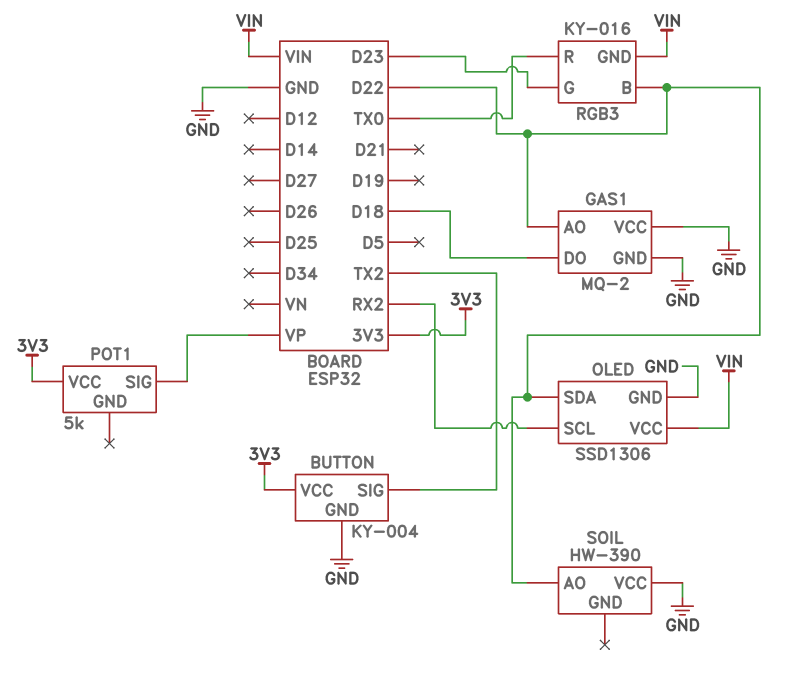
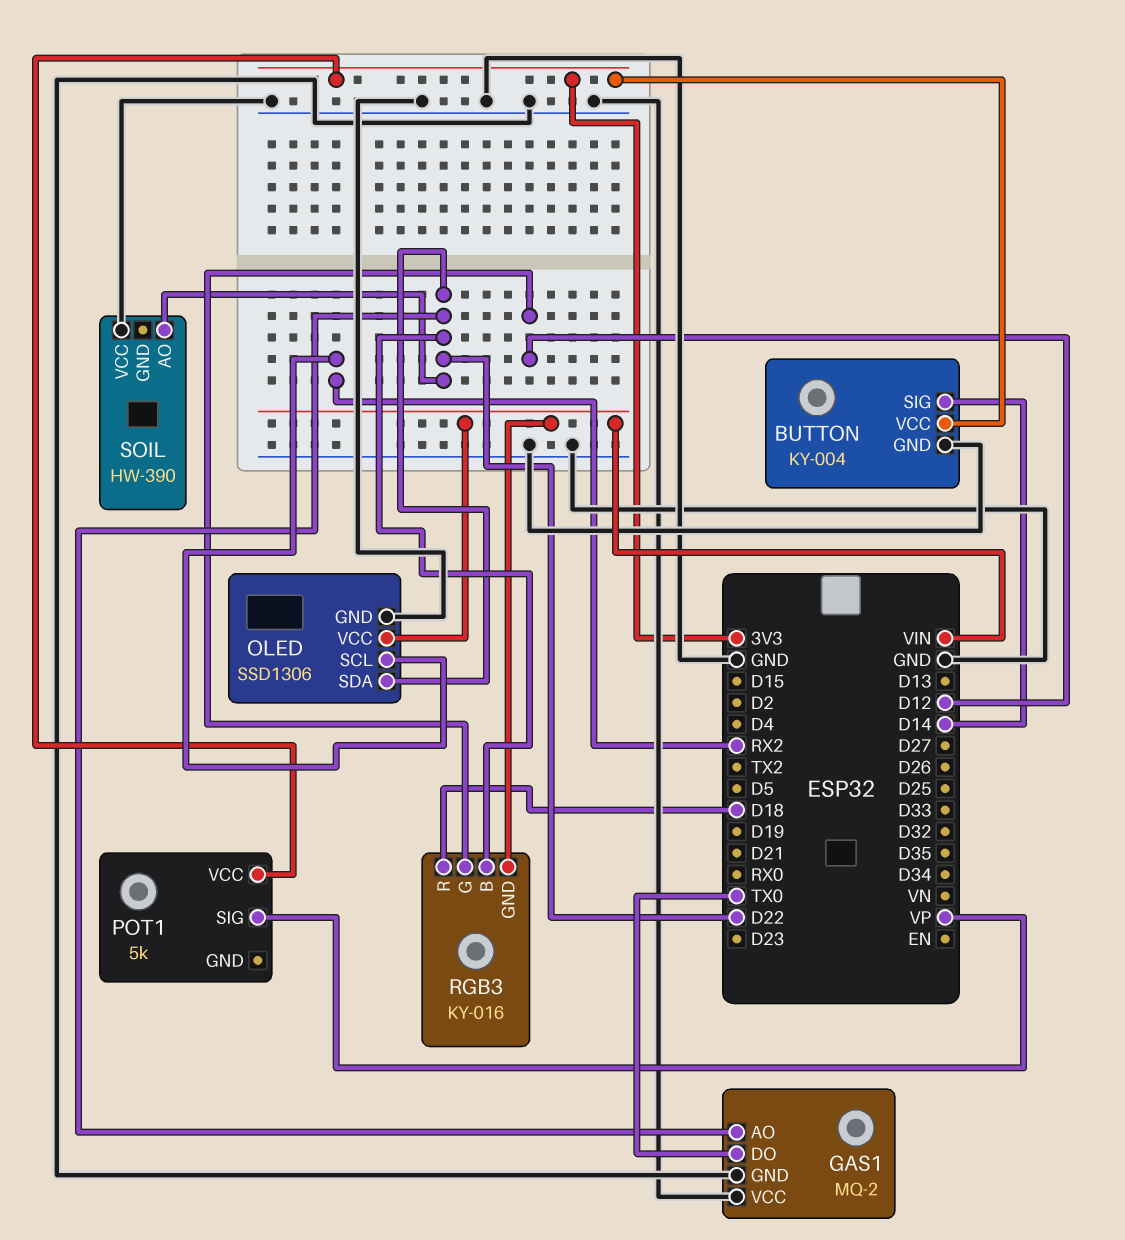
BUTTON pin SIG: TX2 -> D14
GAS1 pin DO: D18 -> TX0
RGB3 pin G: D23 -> D12
RGB3 pin R: TX0 -> D18

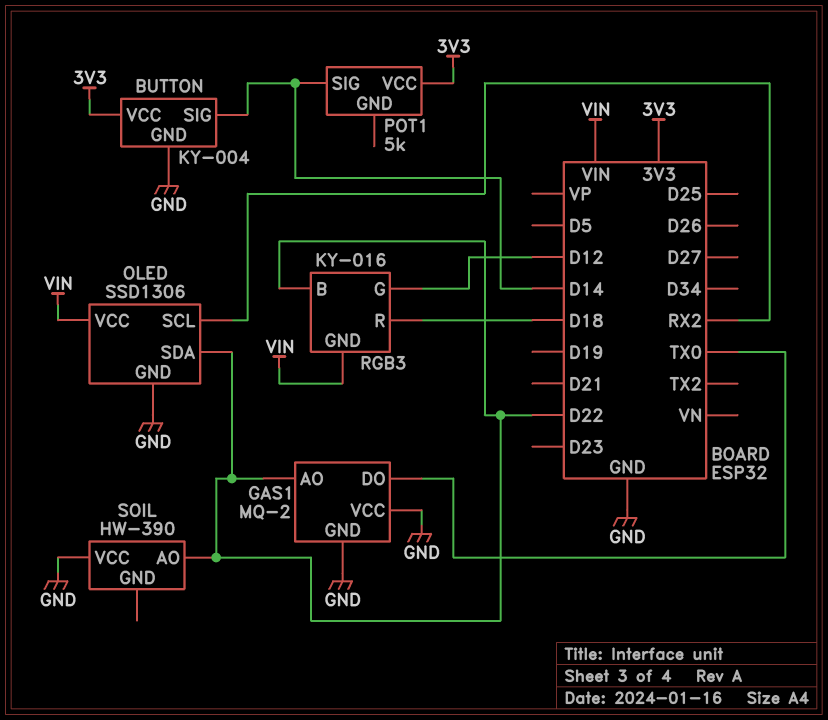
POT1 pin SIG: VP -> D14

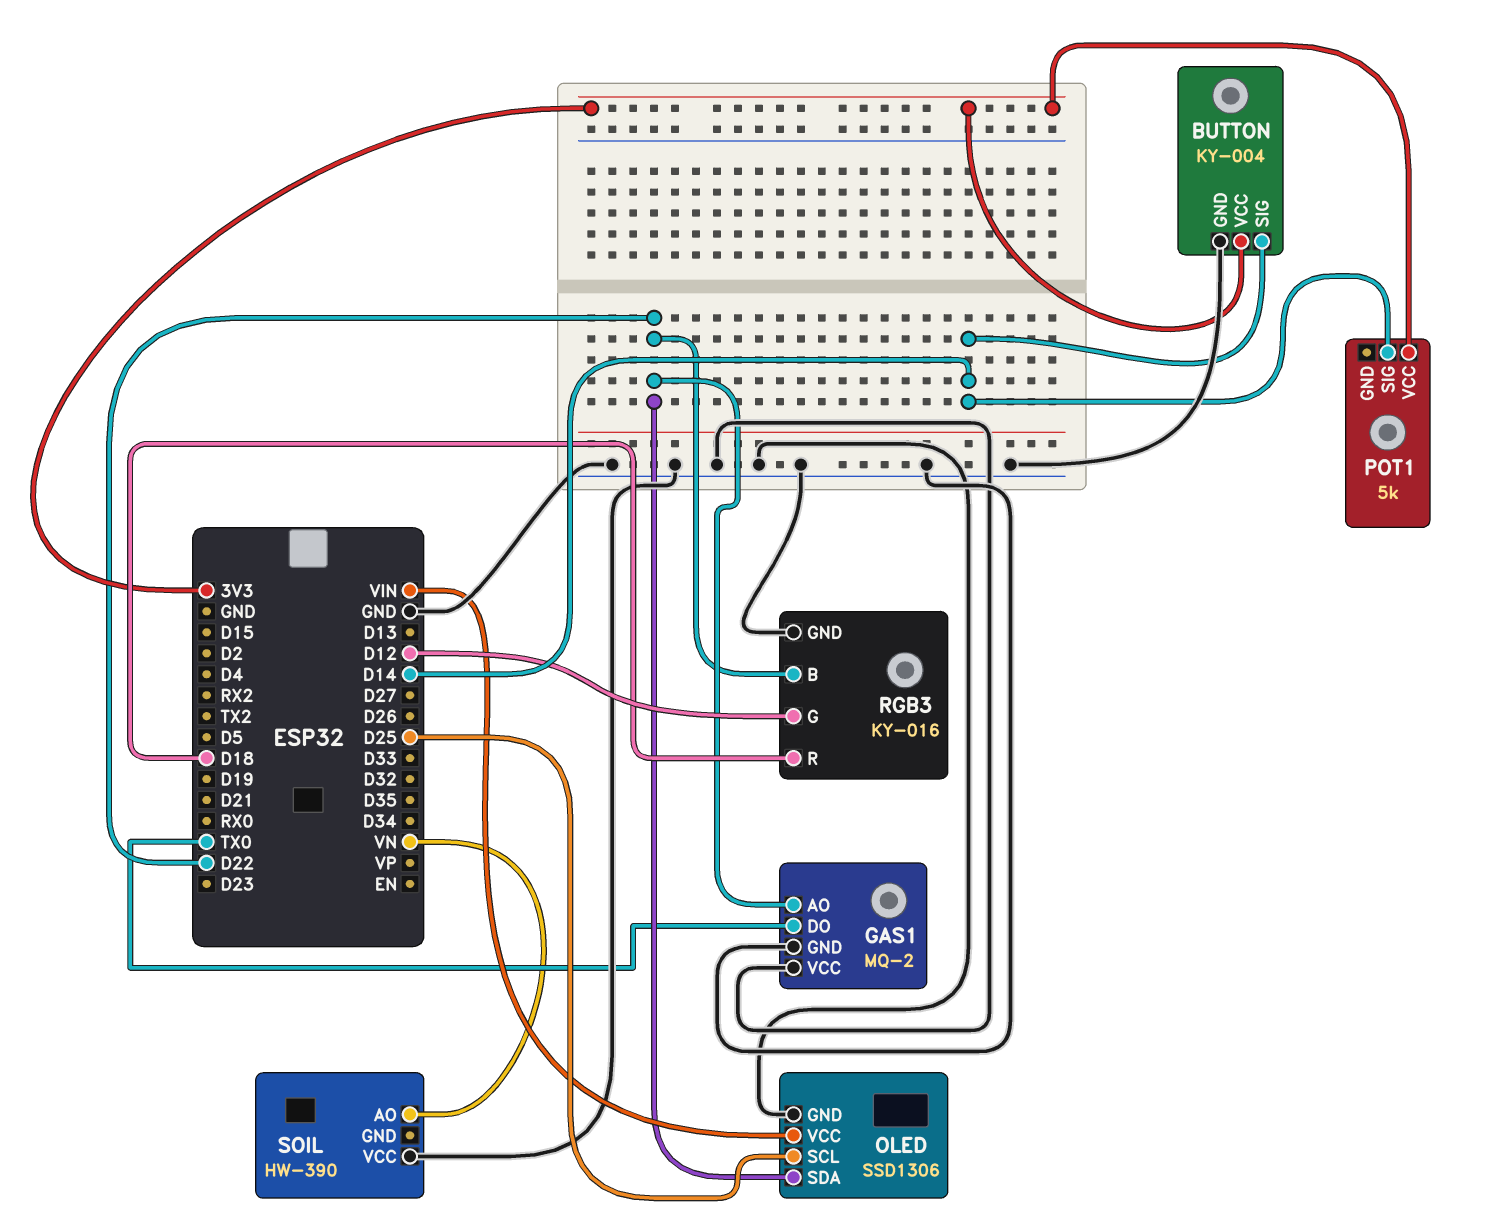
OLED pin SCL: RX2 -> D25
RGB3 pin GND: VIN -> GND
SOIL pin AO: D22 -> VN

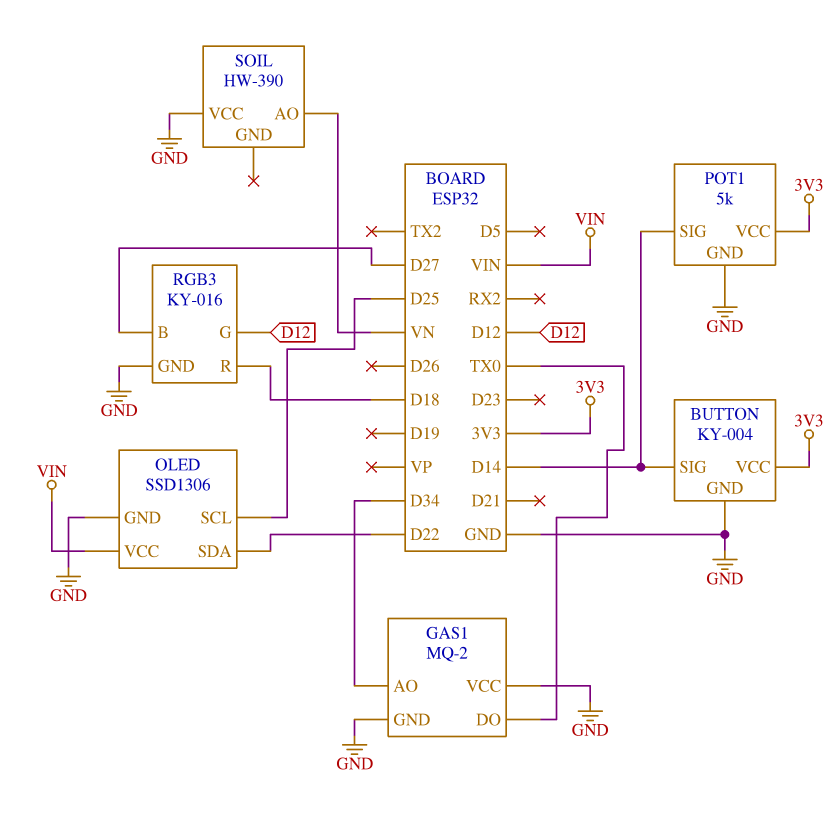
GAS1 pin AO: D22 -> D34
POT1 pin GND: none -> GND
RGB3 pin B: D22 -> D27

